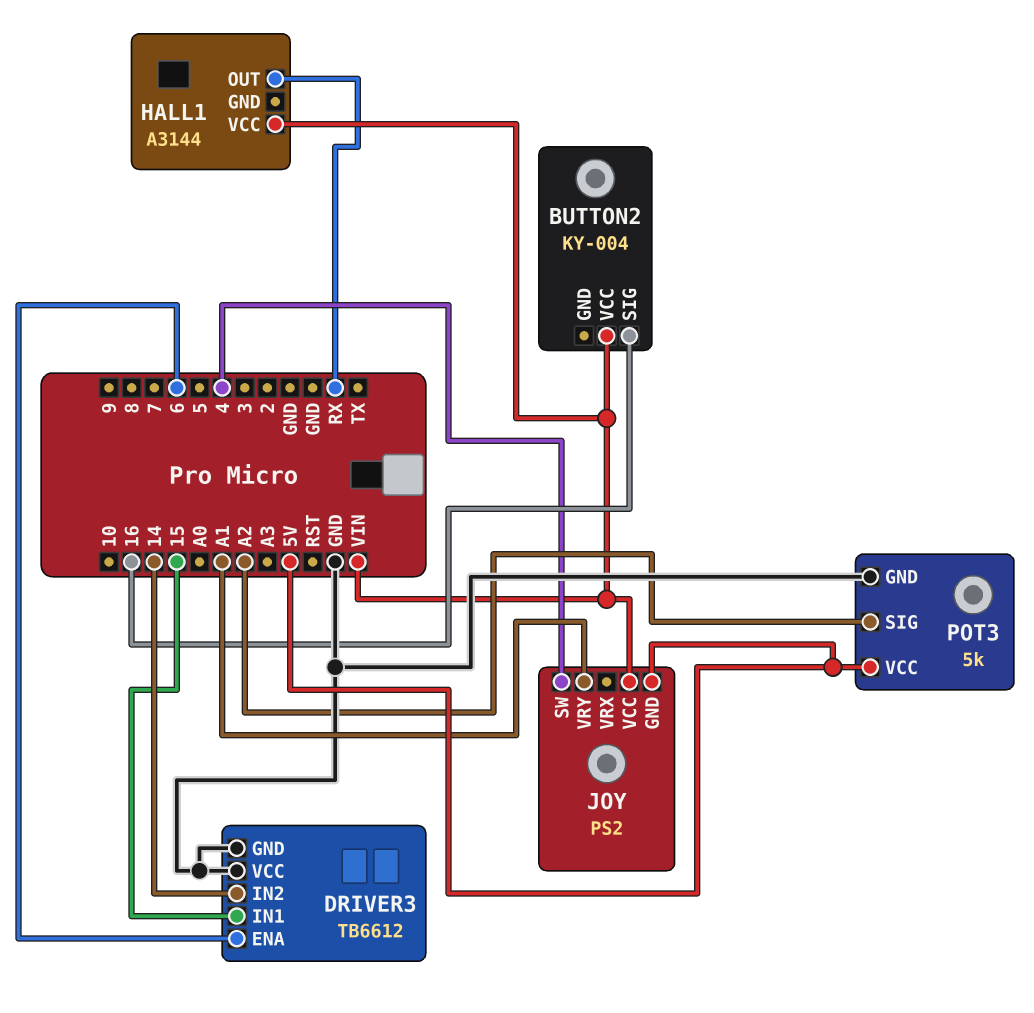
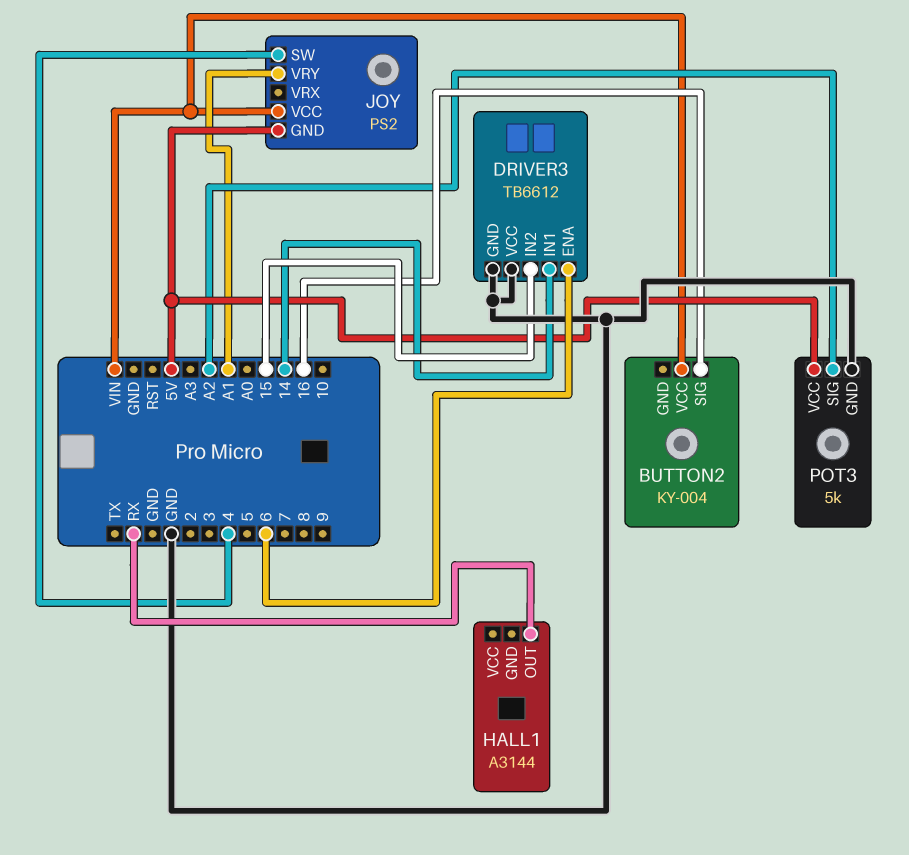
DRIVER3 pin IN1: 15 -> 14
DRIVER3 pin IN2: 14 -> 15
HALL1 pin VCC: VIN -> none

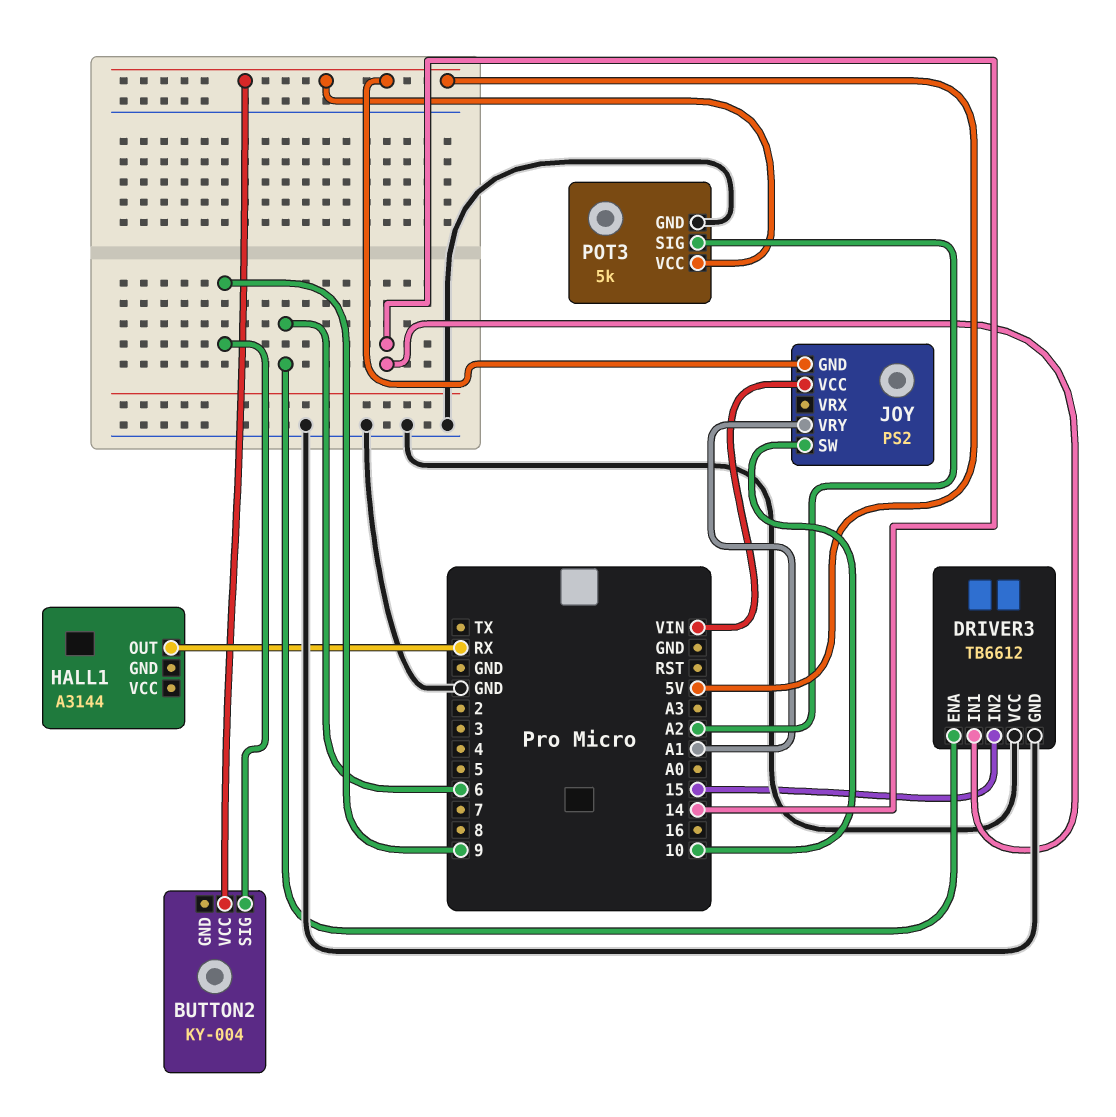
BUTTON2 pin SIG: 16 -> 9
BUTTON2 pin VCC: VIN -> 5V
JOY pin SW: 4 -> 10

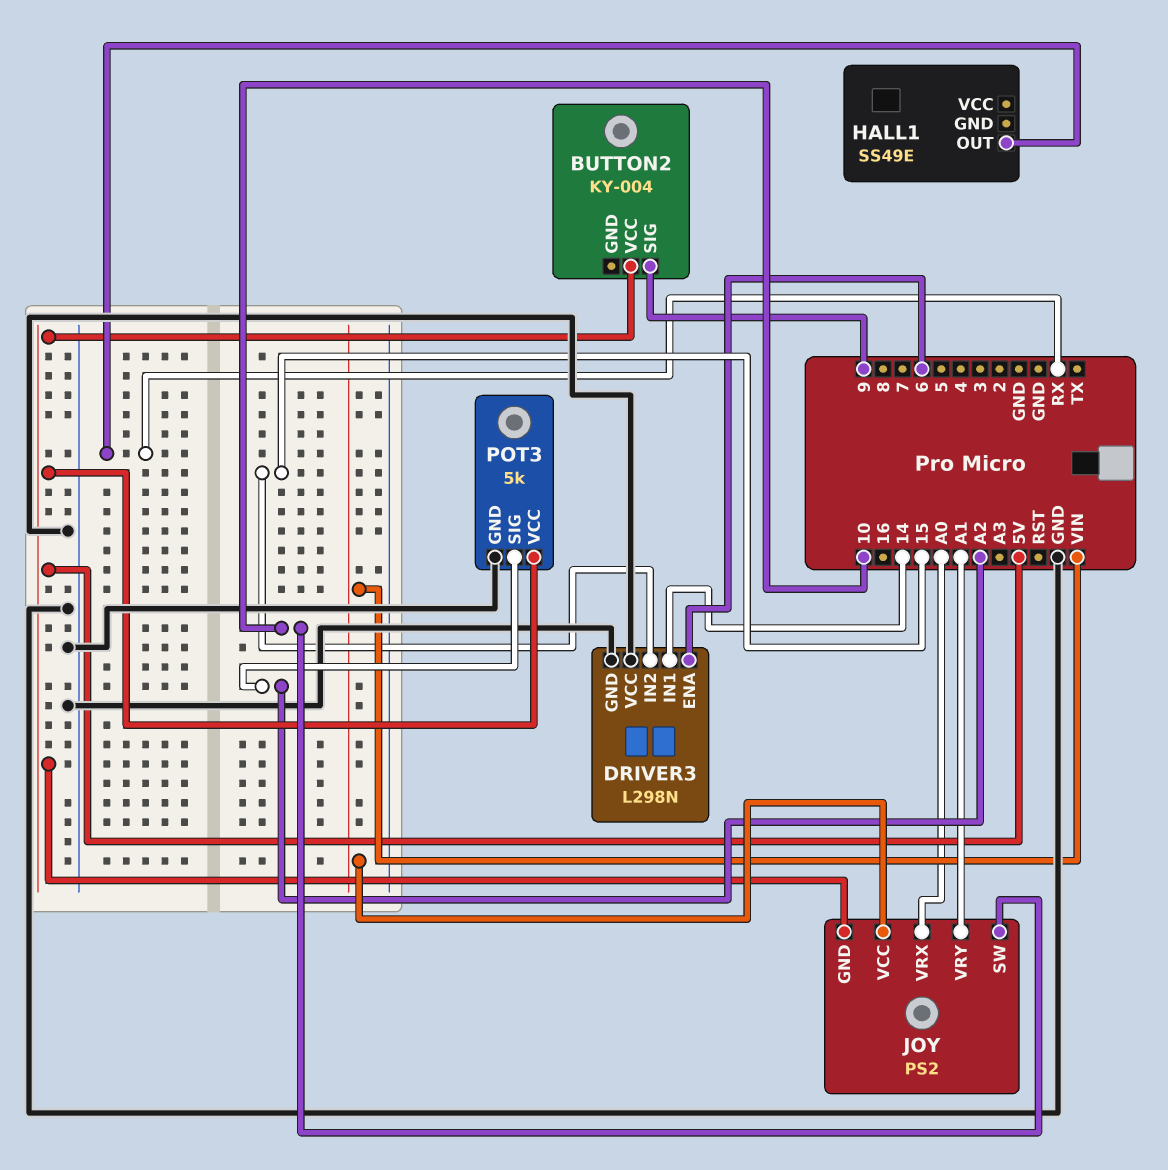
DRIVER3: TB6612 -> L298N
HALL1: A3144 -> SS49E
JOY pin VRX: none -> A0

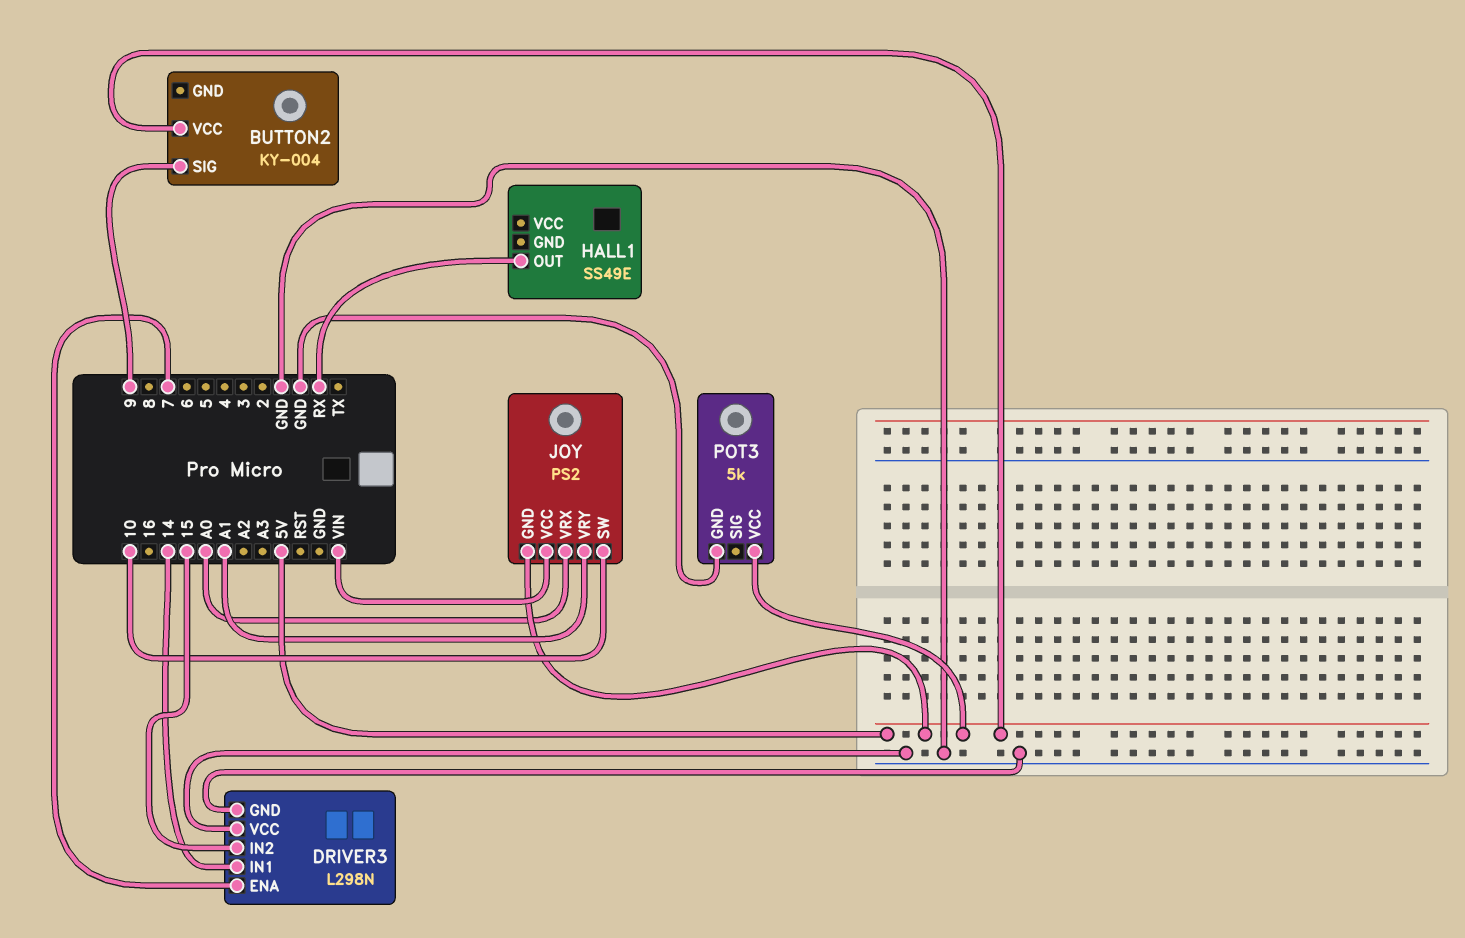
DRIVER3 pin ENA: 6 -> 7
POT3 pin SIG: A2 -> none

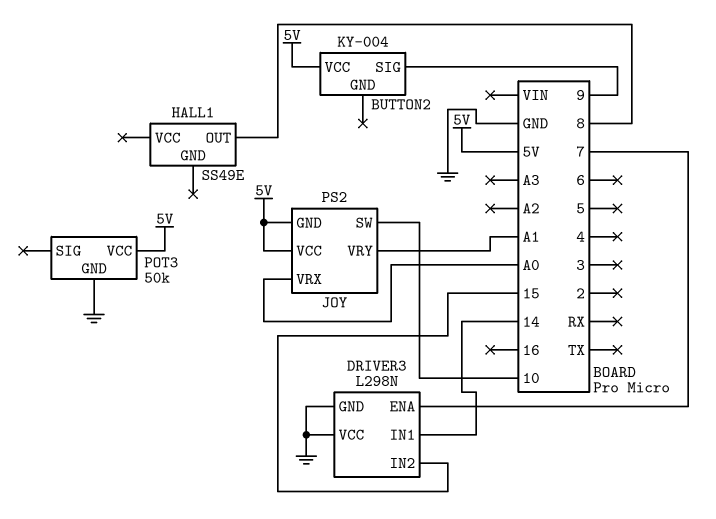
HALL1 pin OUT: RX -> 8
JOY pin VCC: VIN -> 5V
POT3: 5k -> 50k

